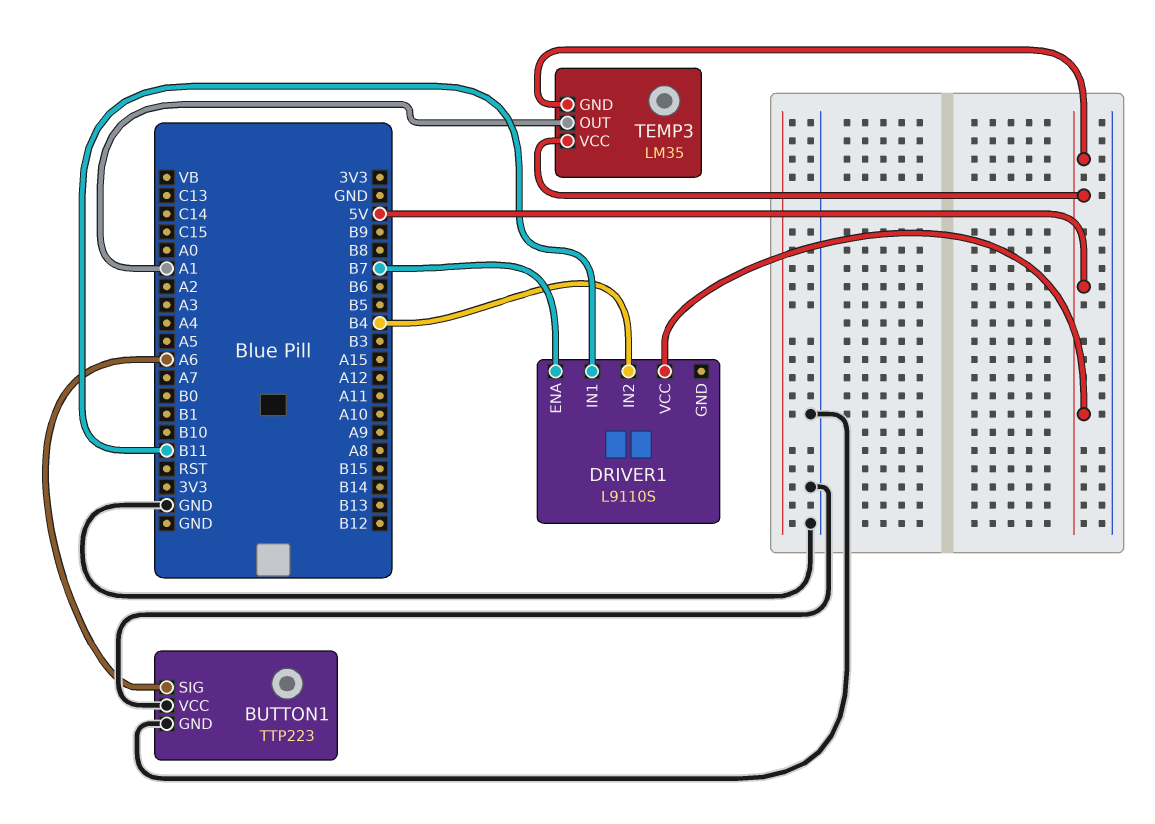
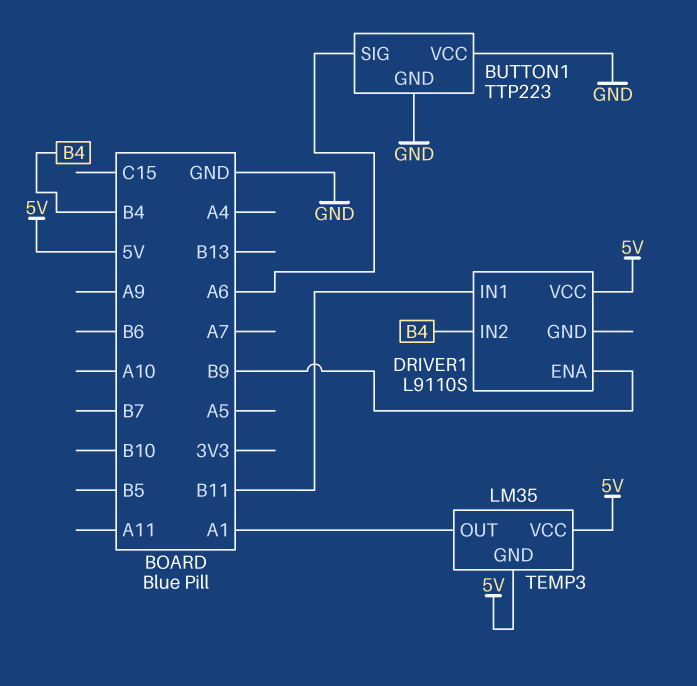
DRIVER1 pin ENA: B7 -> B9

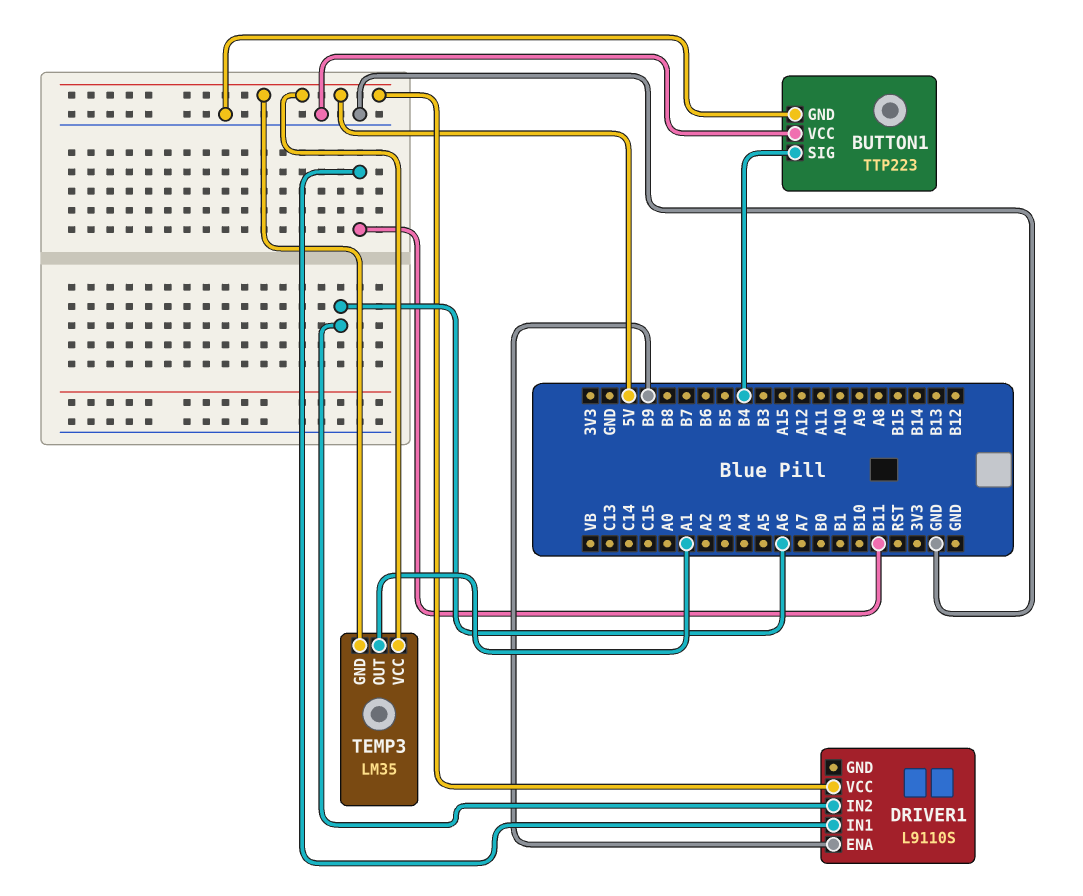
BUTTON1 pin SIG: A6 -> B4
DRIVER1 pin IN2: B4 -> A6

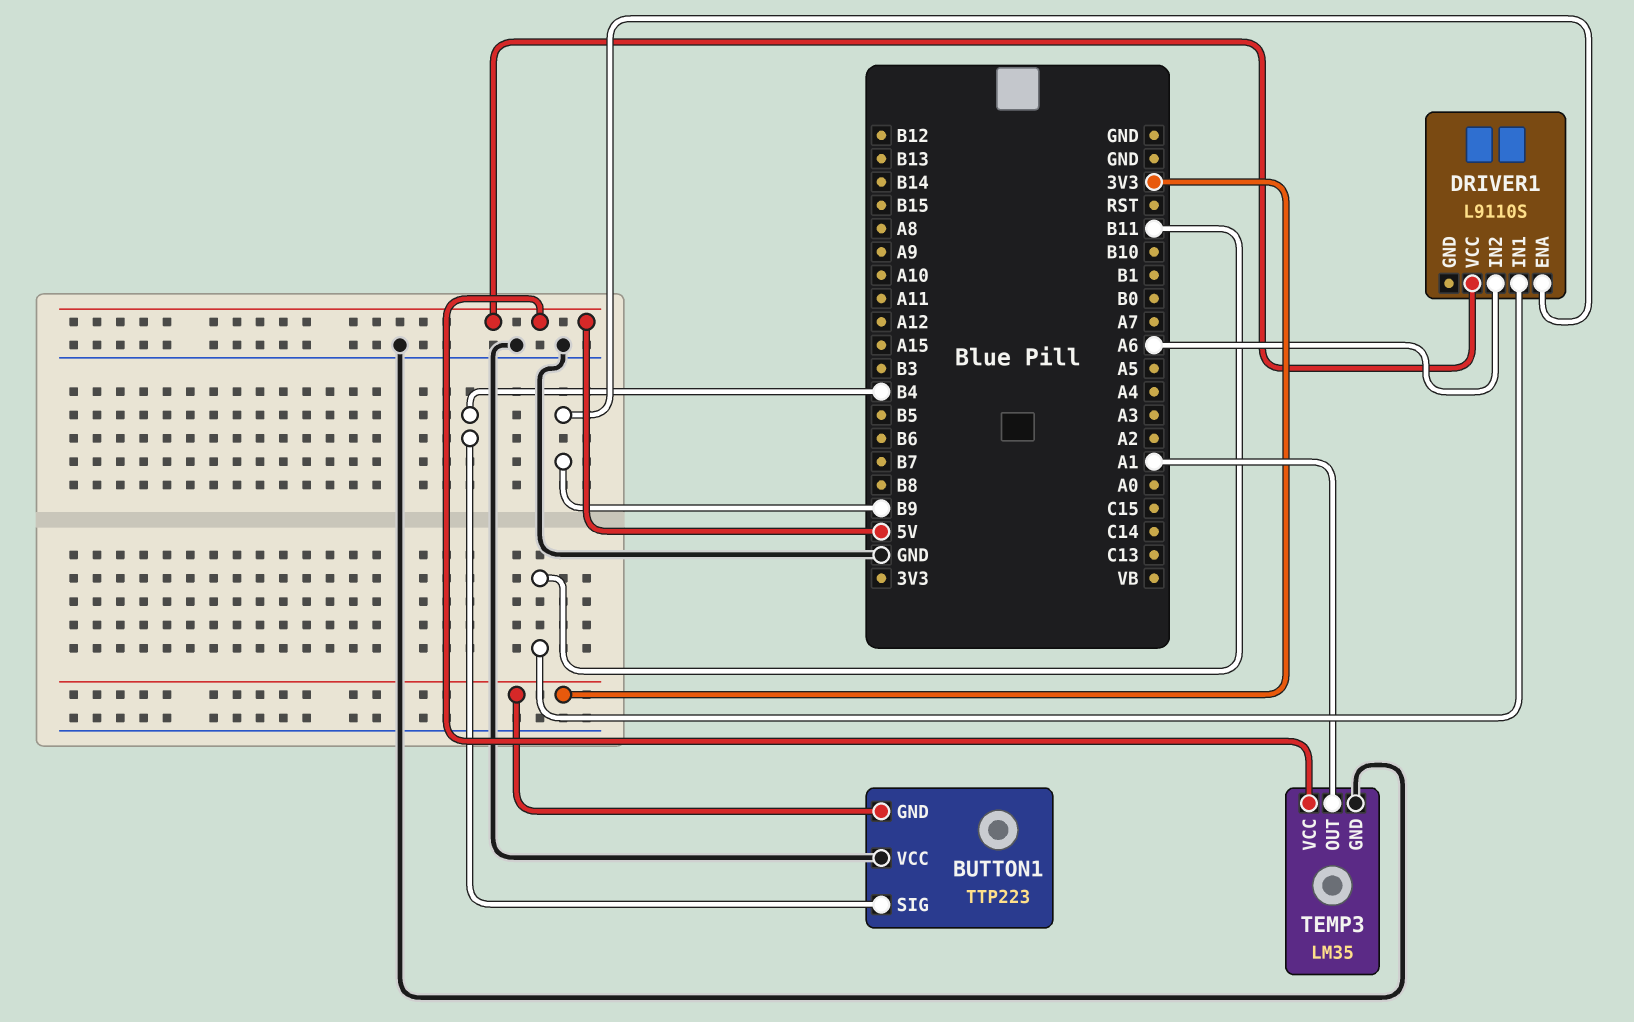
BUTTON1 pin GND: GND -> 3V3
TEMP3 pin GND: 5V -> GND

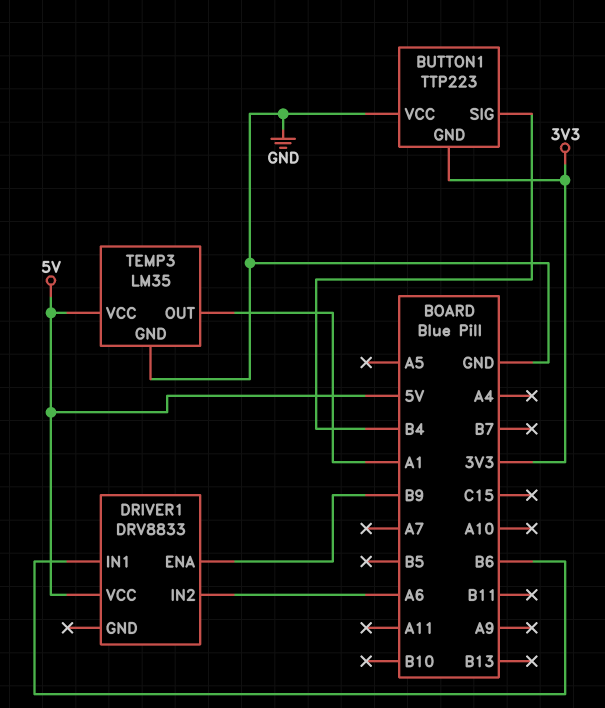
DRIVER1: L9110S -> DRV8833
DRIVER1 pin IN1: B11 -> B6

